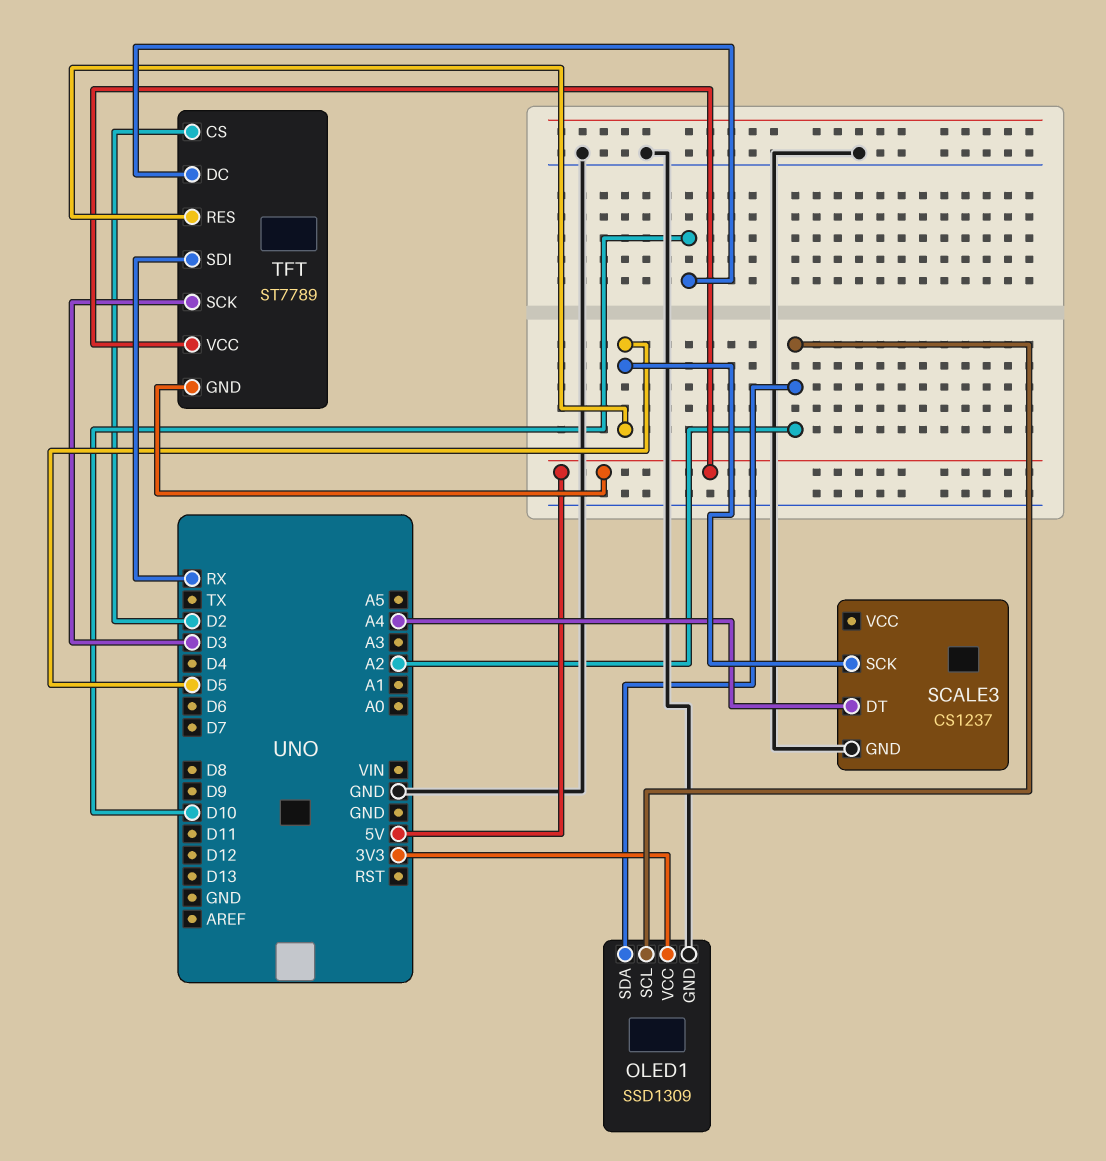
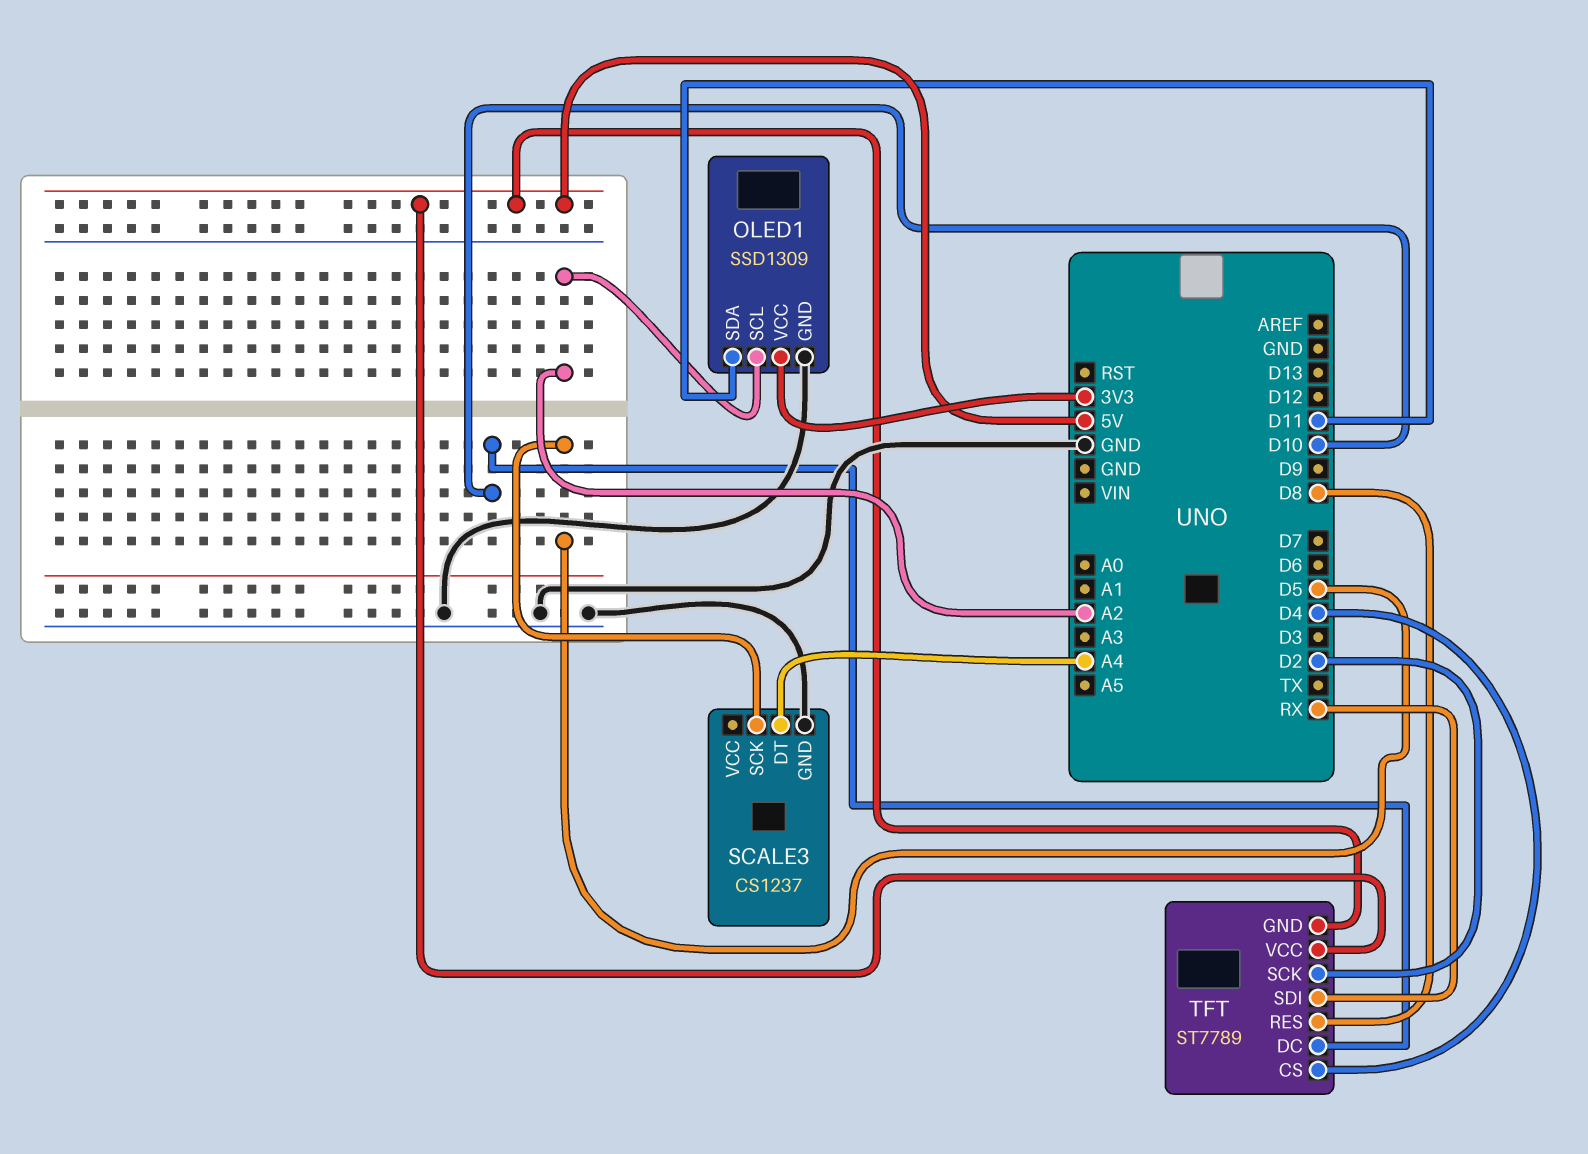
OLED1 pin SDA: A2 -> D11
TFT pin CS: D2 -> D4
TFT pin RES: D5 -> D8
TFT pin SCK: D3 -> D2

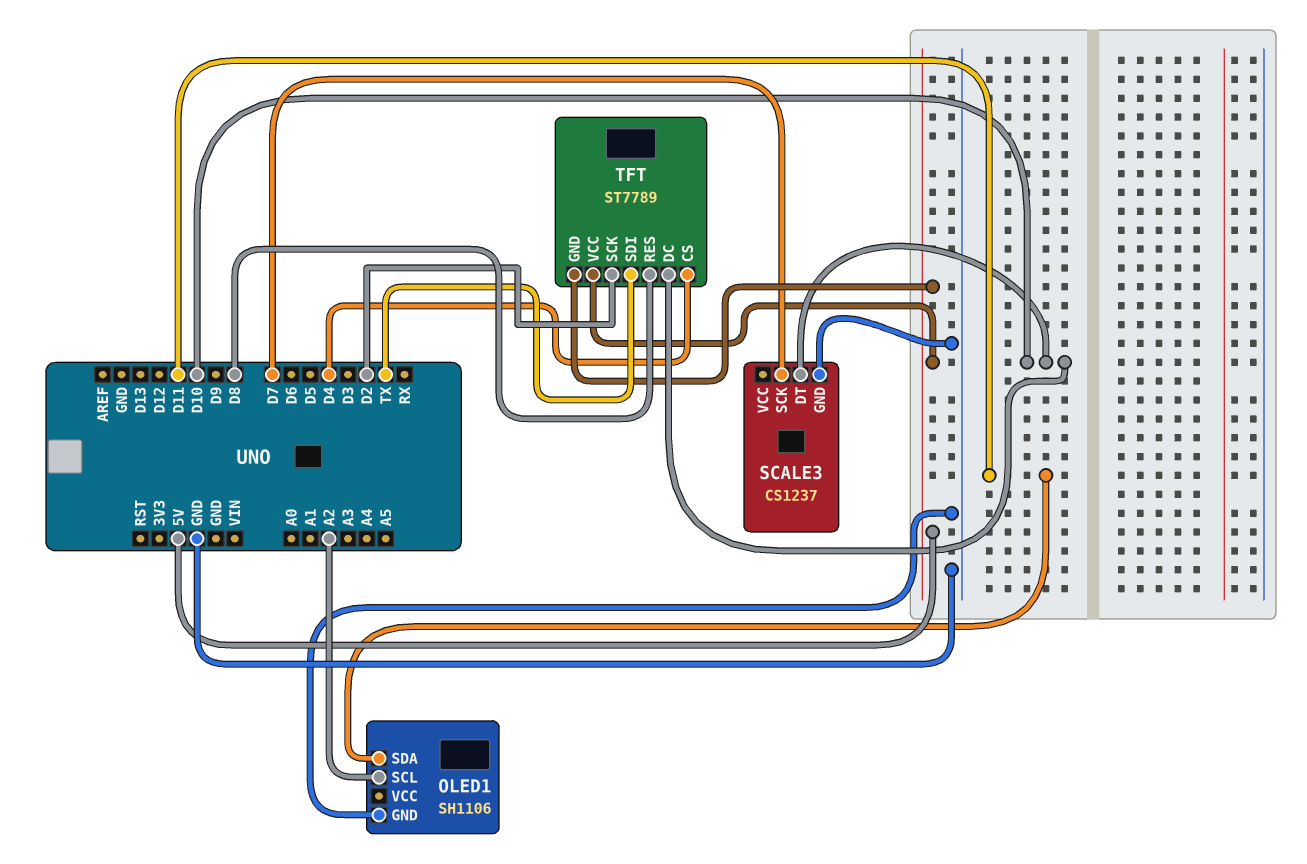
OLED1: SSD1309 -> SH1106
OLED1 pin VCC: 3V3 -> none
SCALE3 pin DT: A4 -> D10
SCALE3 pin SCK: D5 -> D7
TFT pin SDI: RX -> TX

